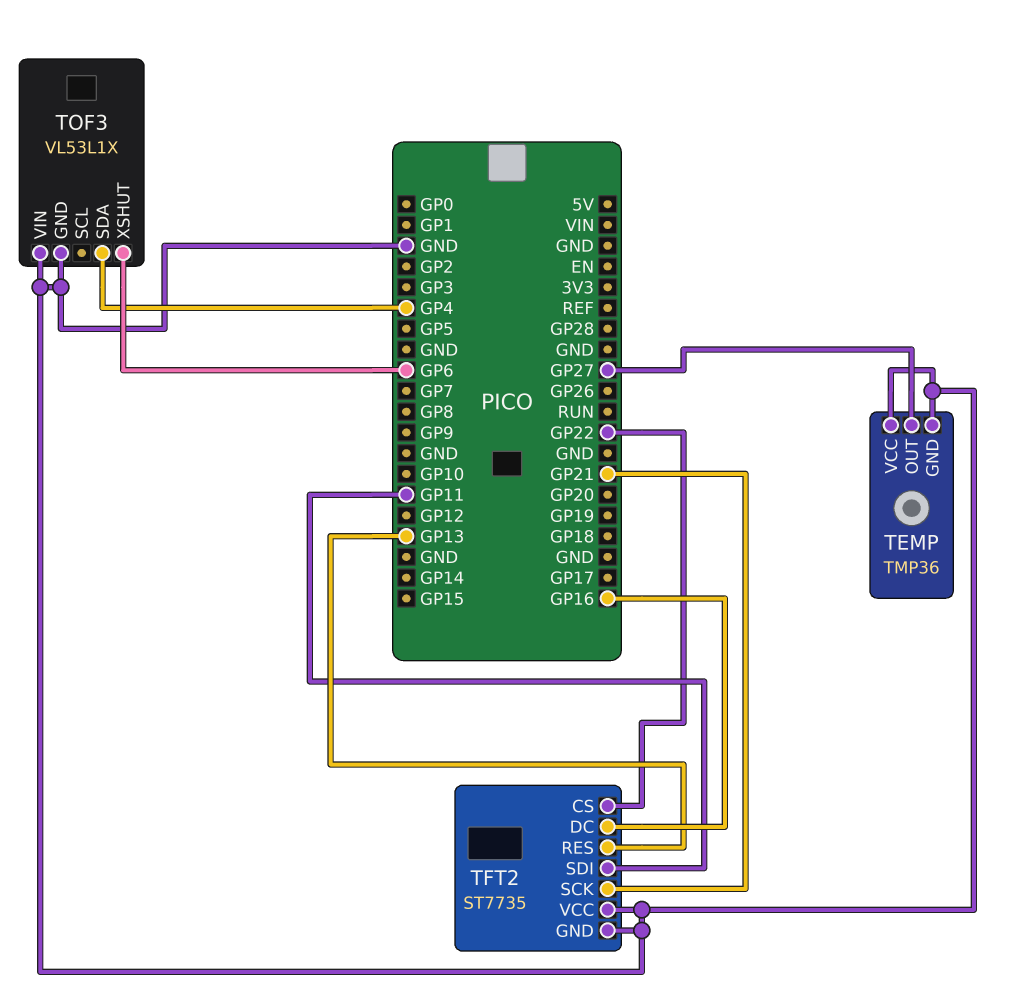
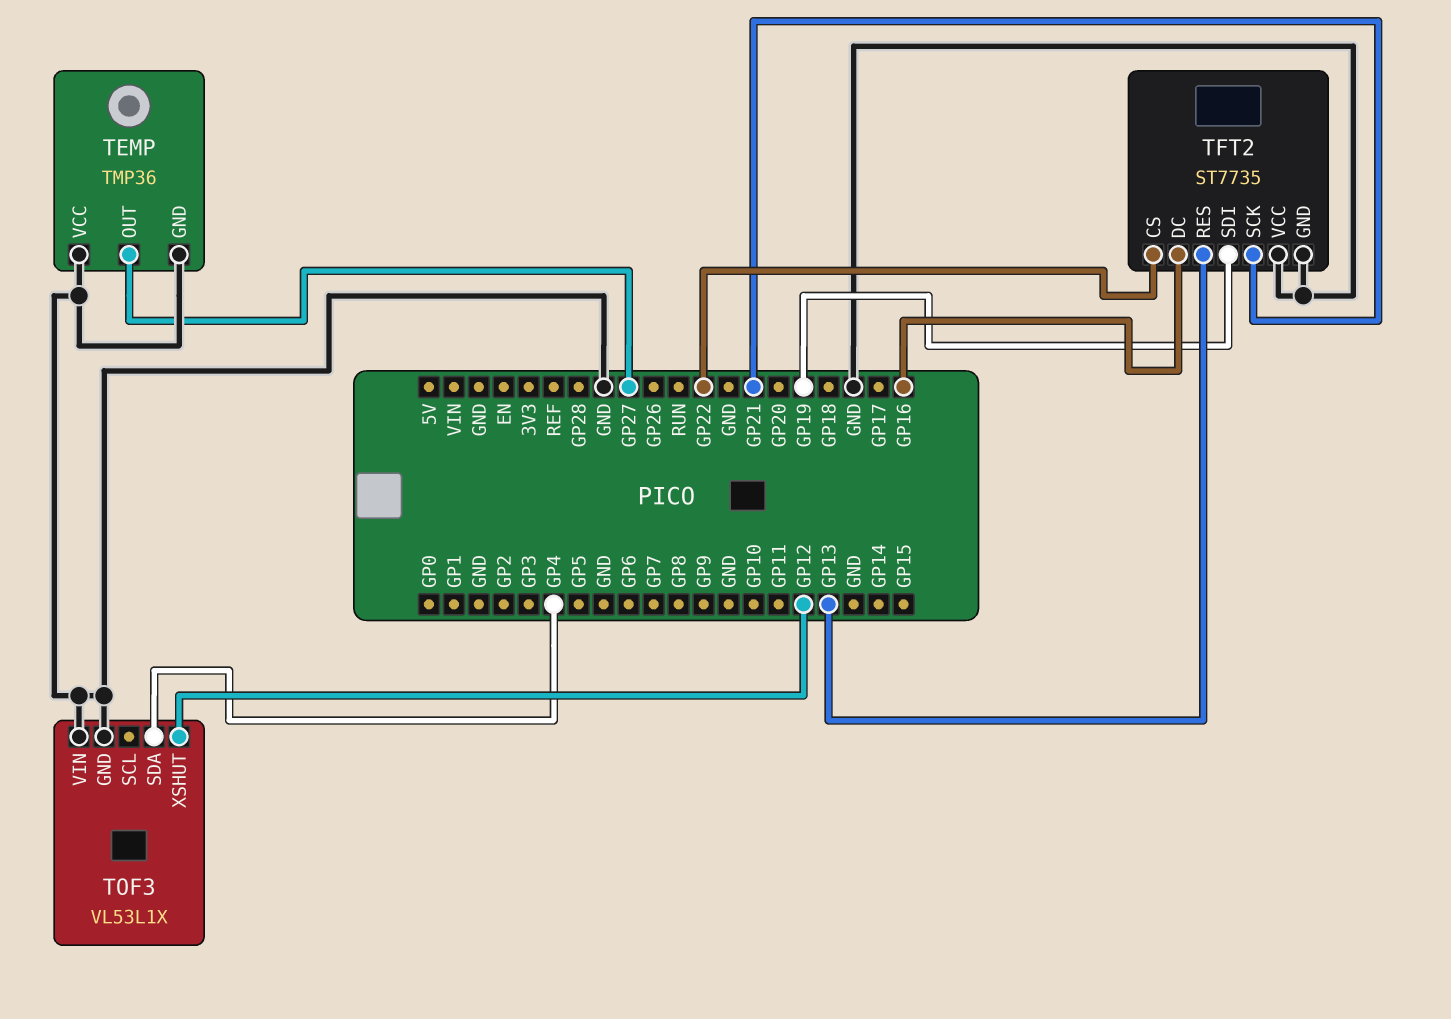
TFT2 pin SDI: GP11 -> GP19
TOF3 pin XSHUT: GP6 -> GP12

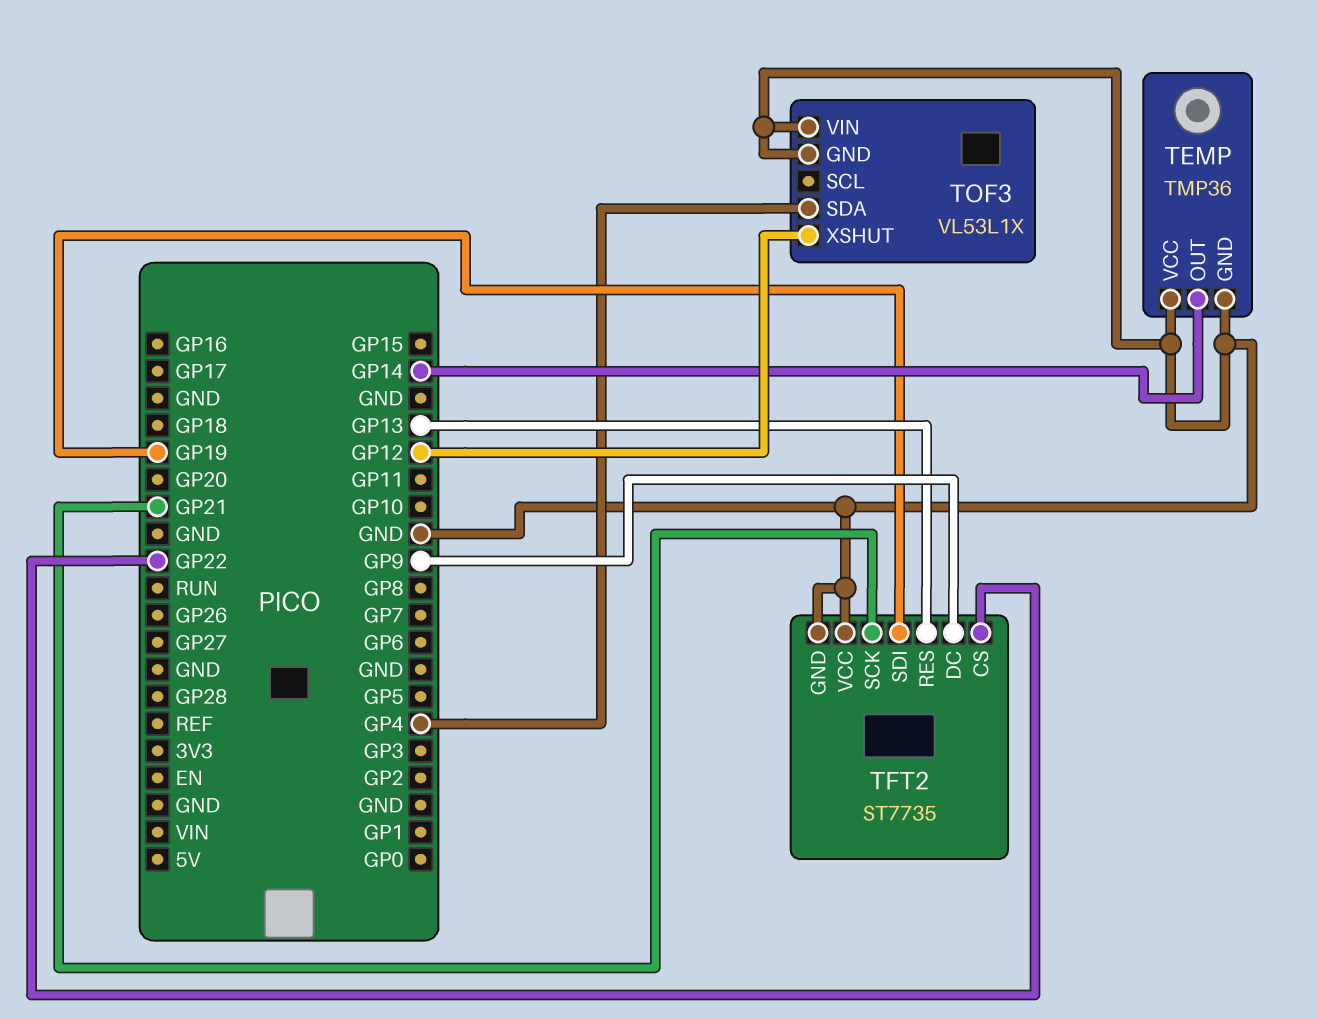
TEMP pin OUT: GP27 -> GP14
TFT2 pin DC: GP16 -> GP9

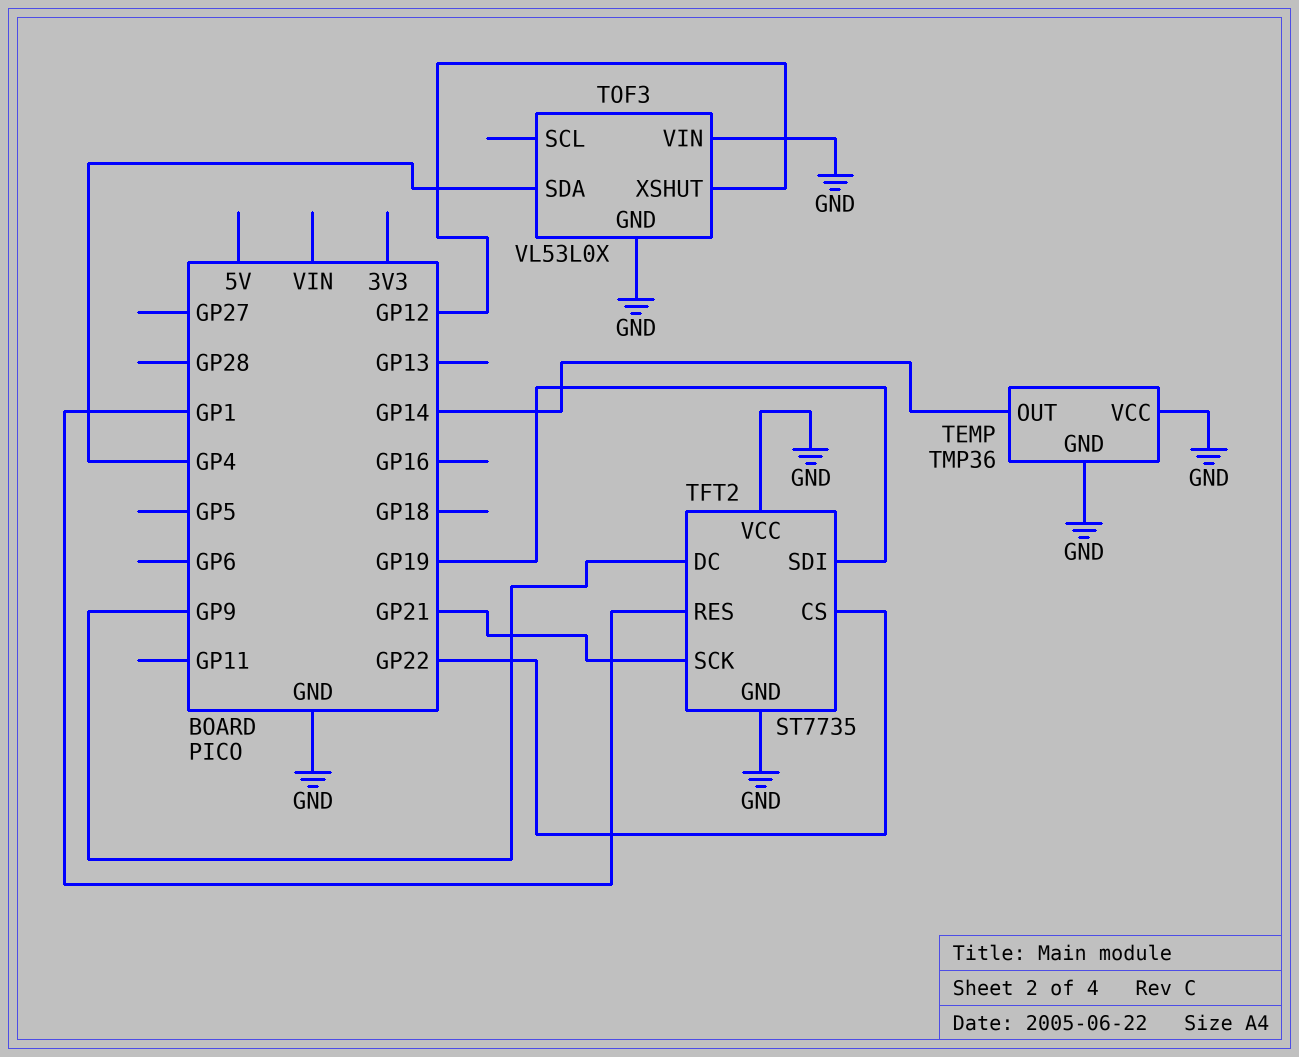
TFT2 pin RES: GP13 -> GP1
TOF3: VL53L1X -> VL53L0X

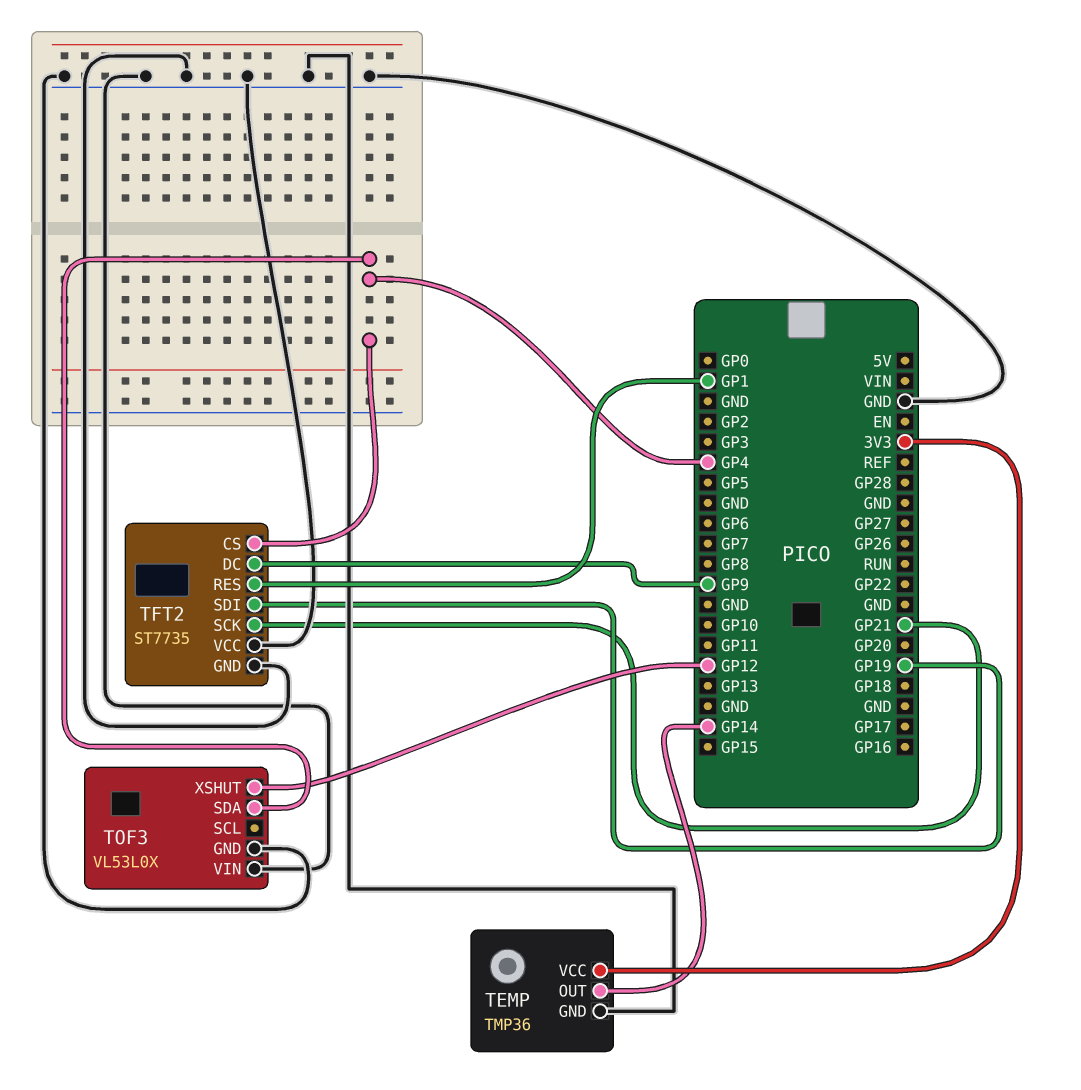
TEMP pin VCC: GND -> 3V3
TFT2 pin CS: GP22 -> GP4

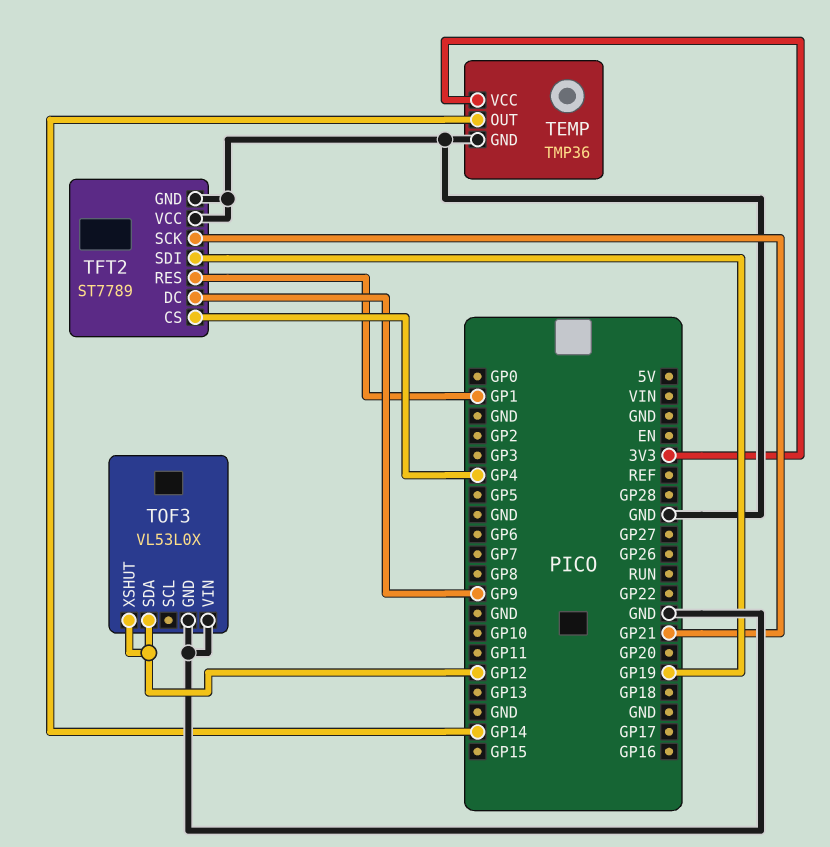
TFT2: ST7735 -> ST7789
TOF3 pin SDA: GP4 -> GP12

